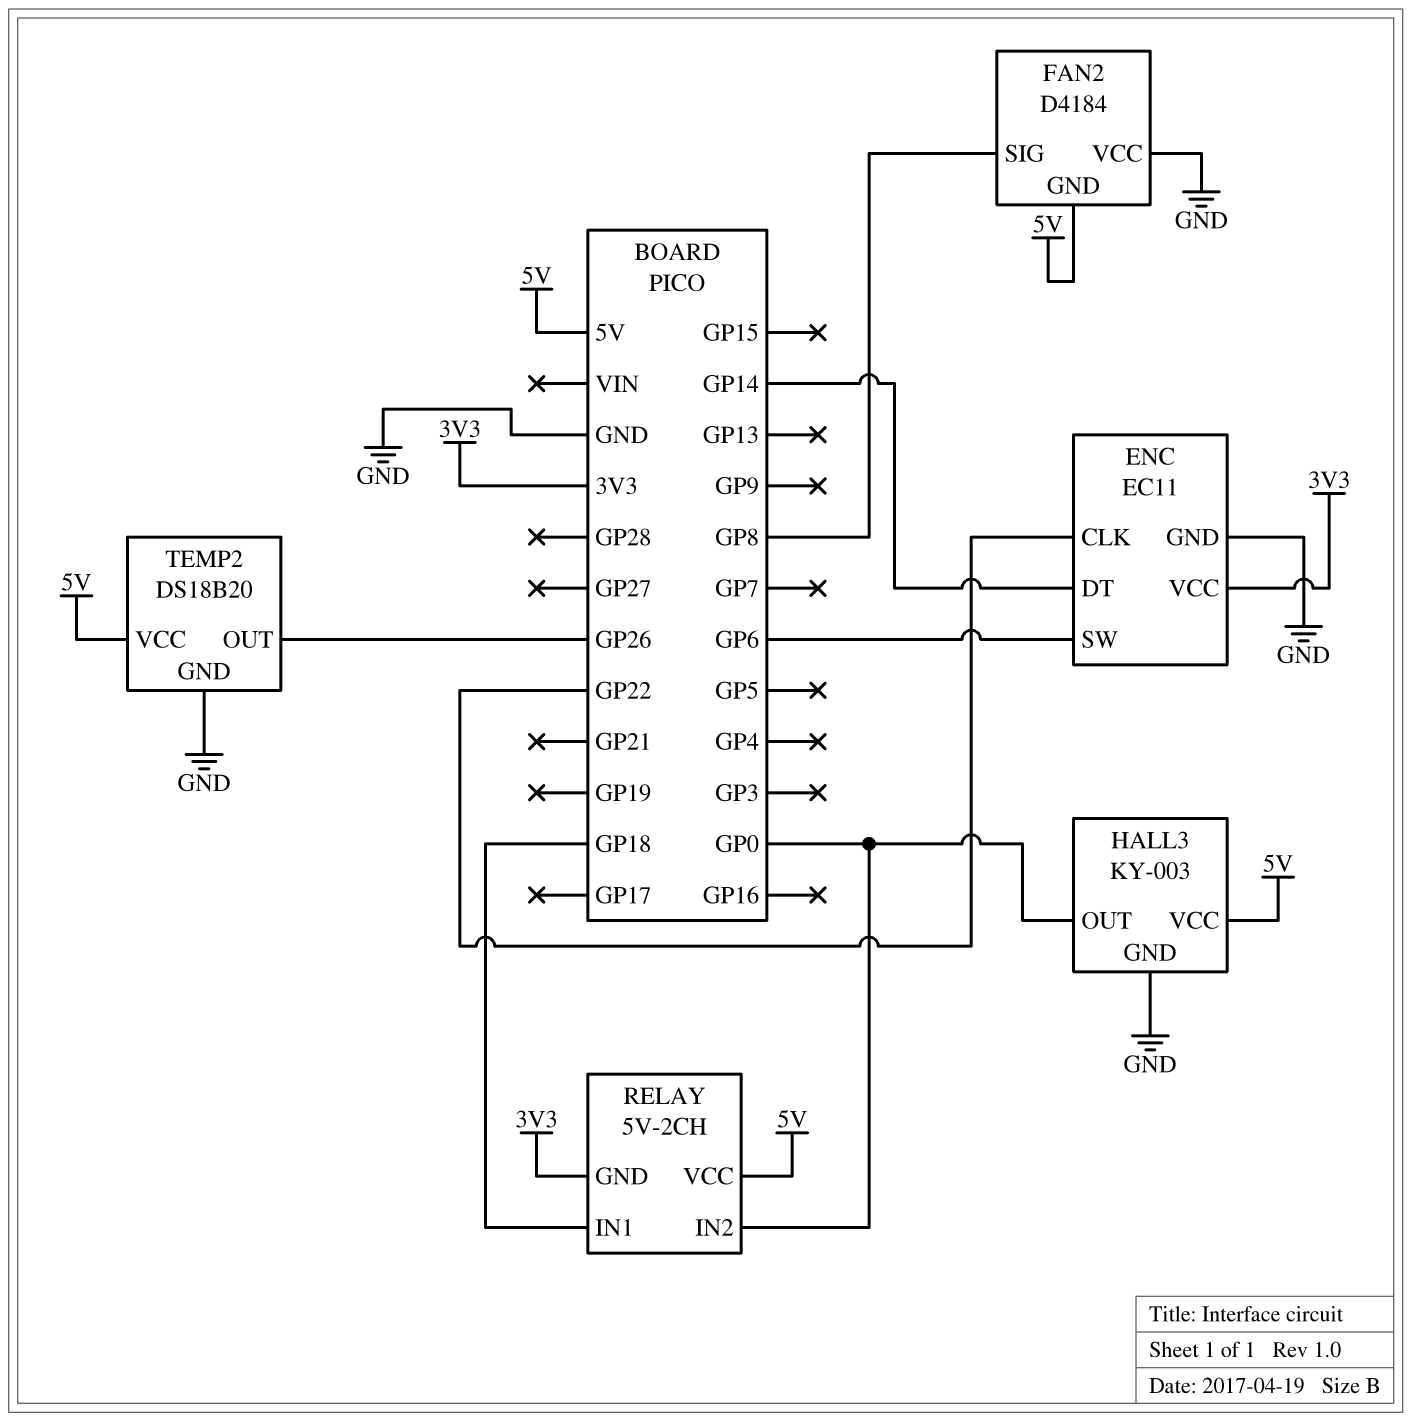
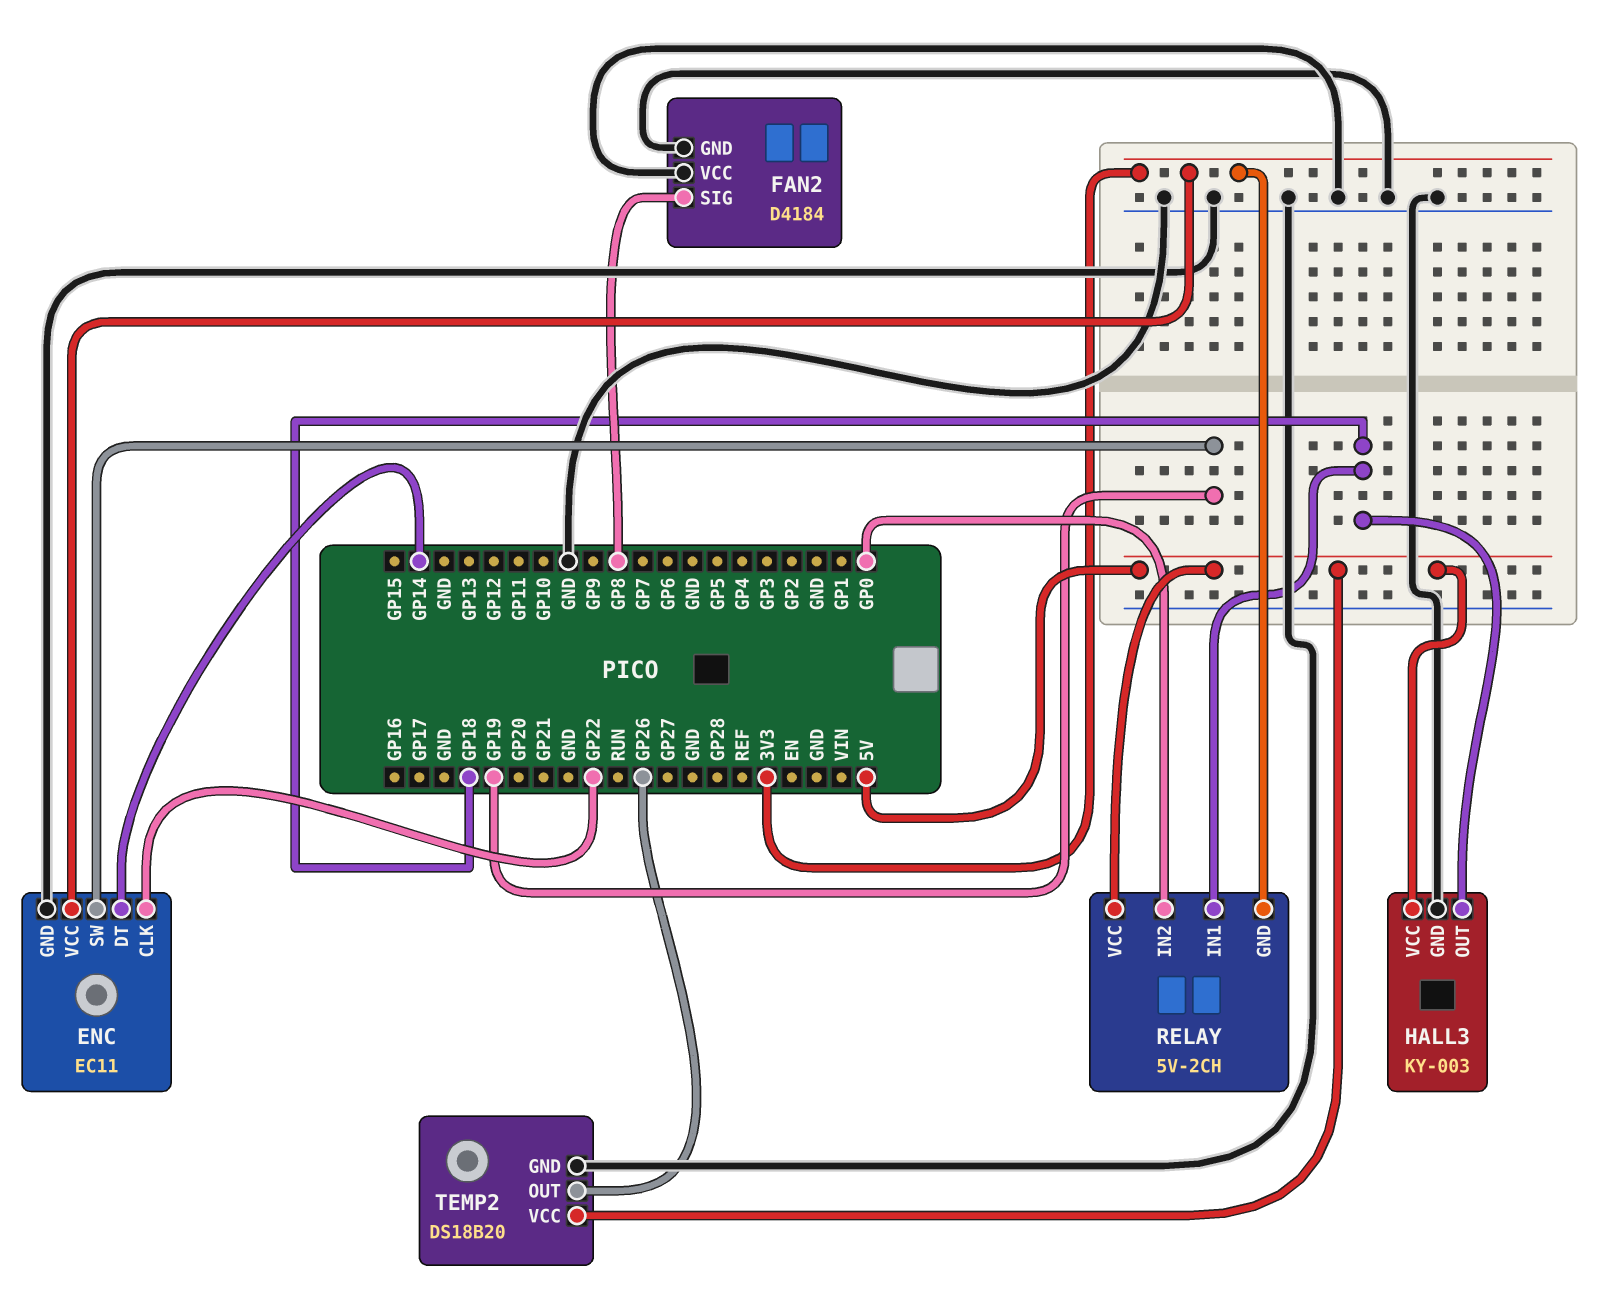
ENC pin SW: GP6 -> GP19
FAN2 pin GND: 5V -> GND
HALL3 pin OUT: GP0 -> GP18

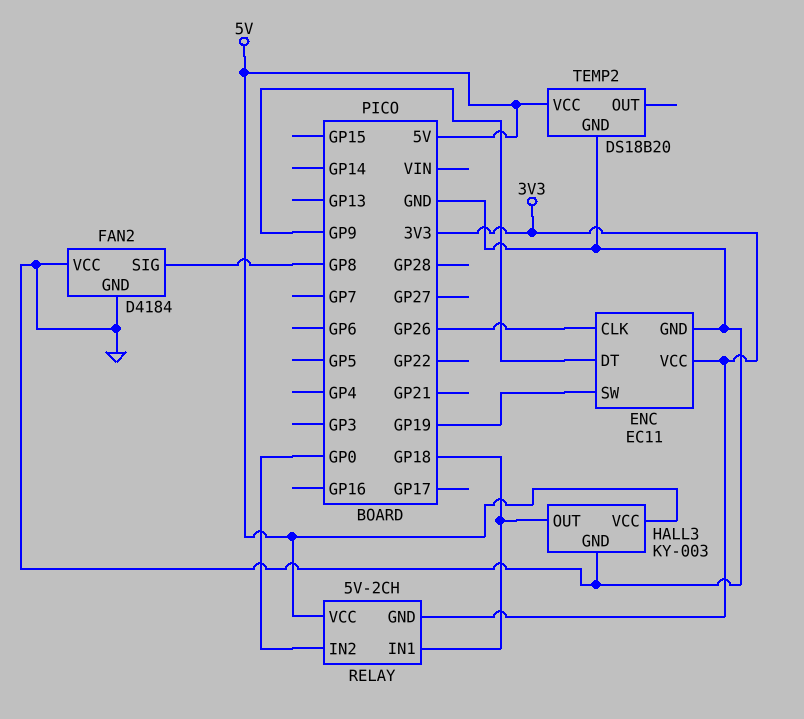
ENC pin CLK: GP22 -> GP26
ENC pin DT: GP14 -> GP9
TEMP2 pin OUT: GP26 -> none

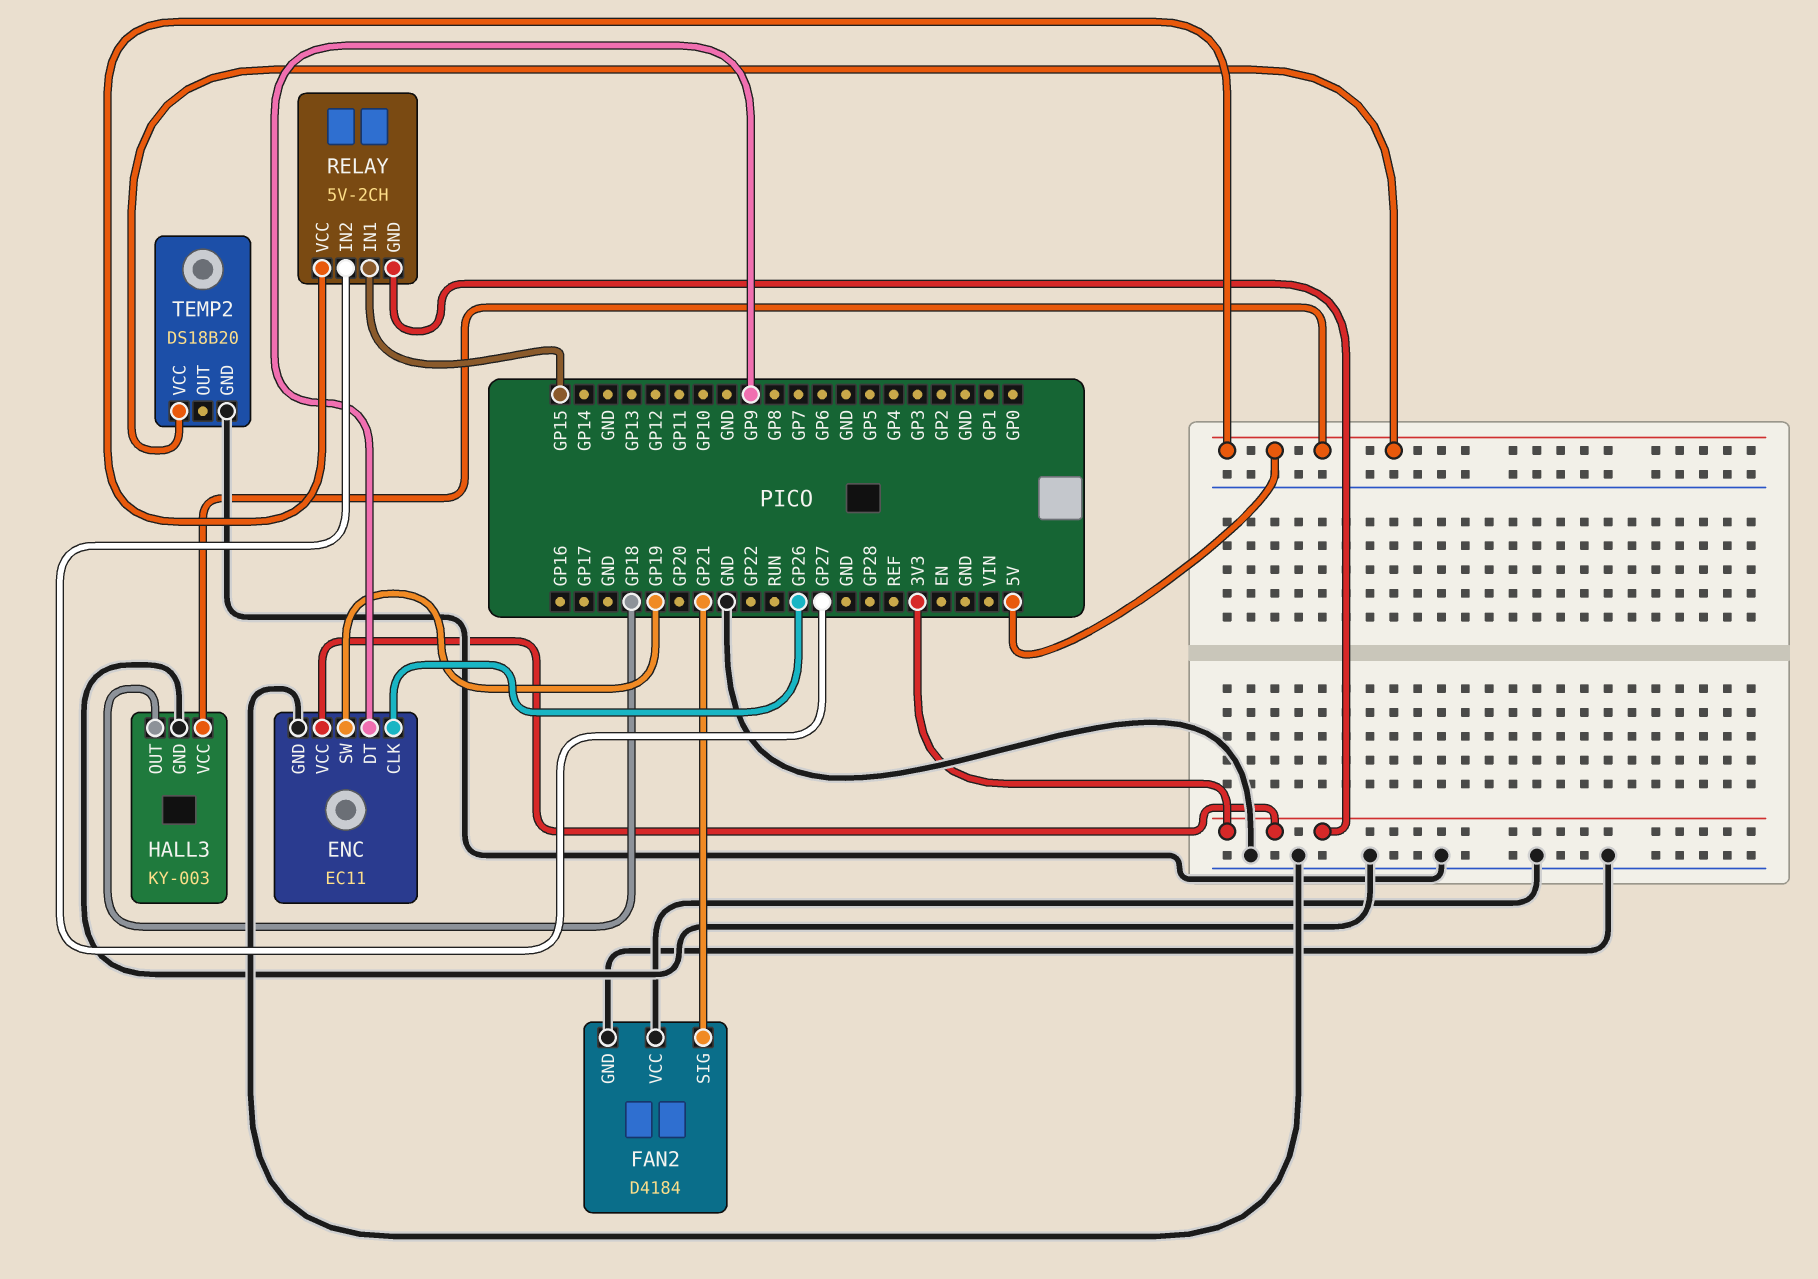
FAN2 pin SIG: GP8 -> GP21
RELAY pin IN1: GP18 -> GP15
RELAY pin IN2: GP0 -> GP27

